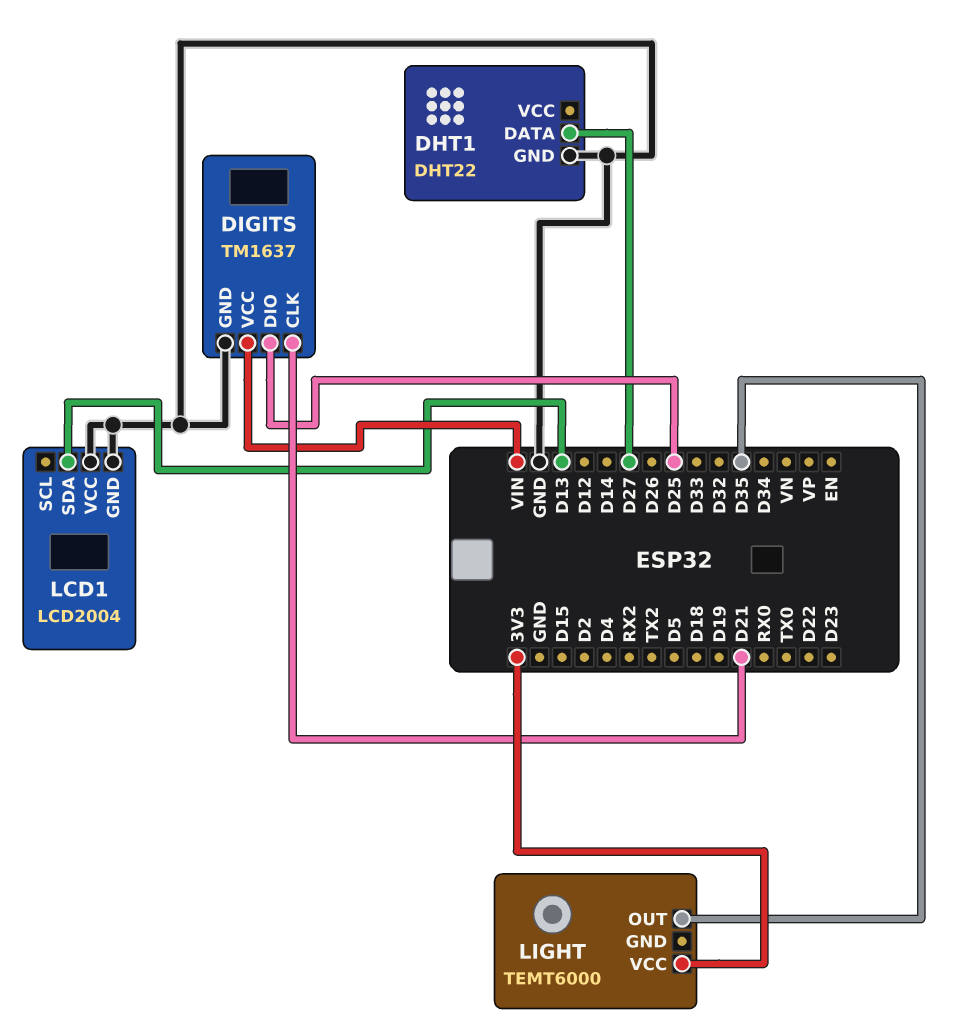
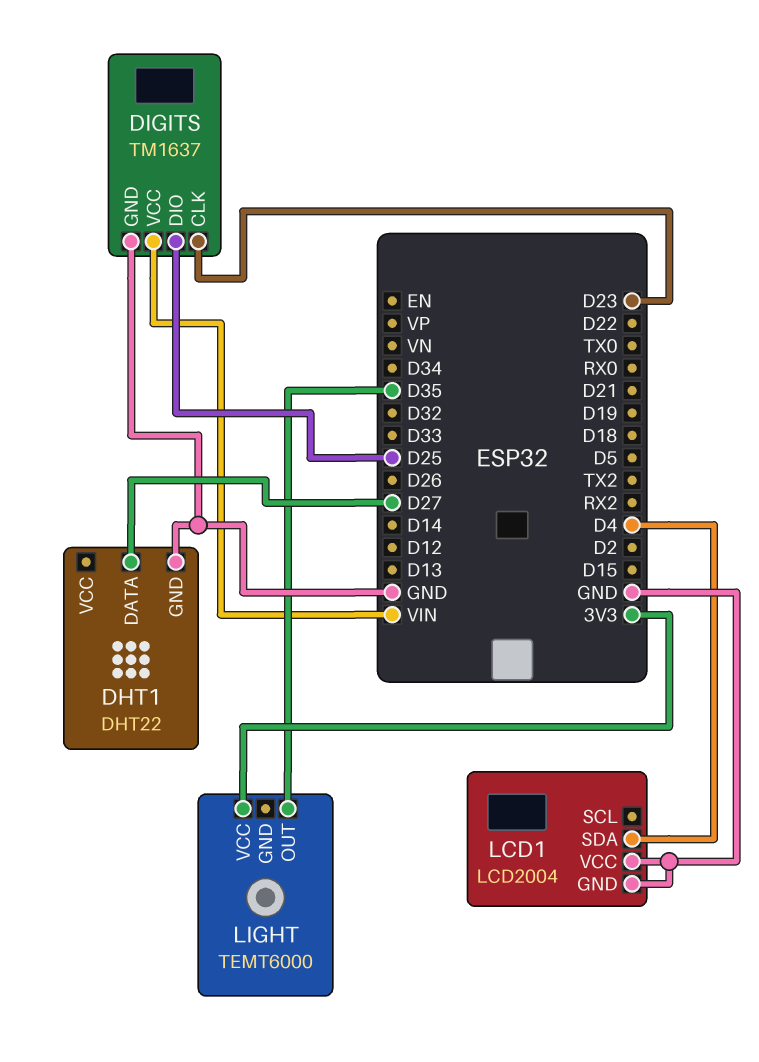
DIGITS pin CLK: D21 -> D23
LCD1 pin SDA: D13 -> D4

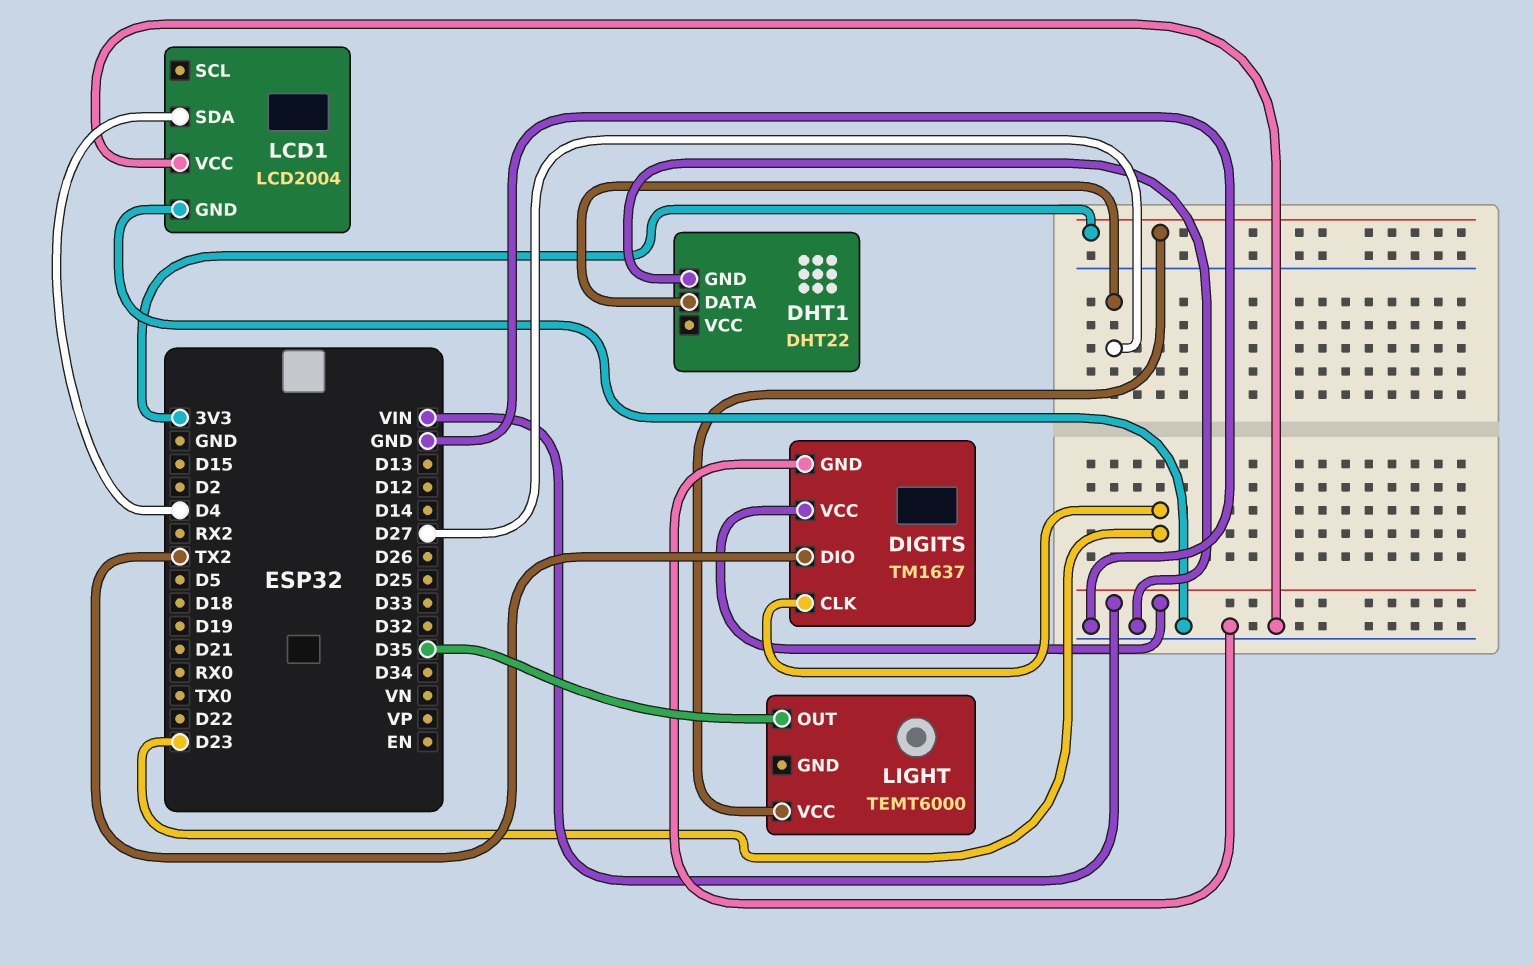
DIGITS pin DIO: D25 -> TX2

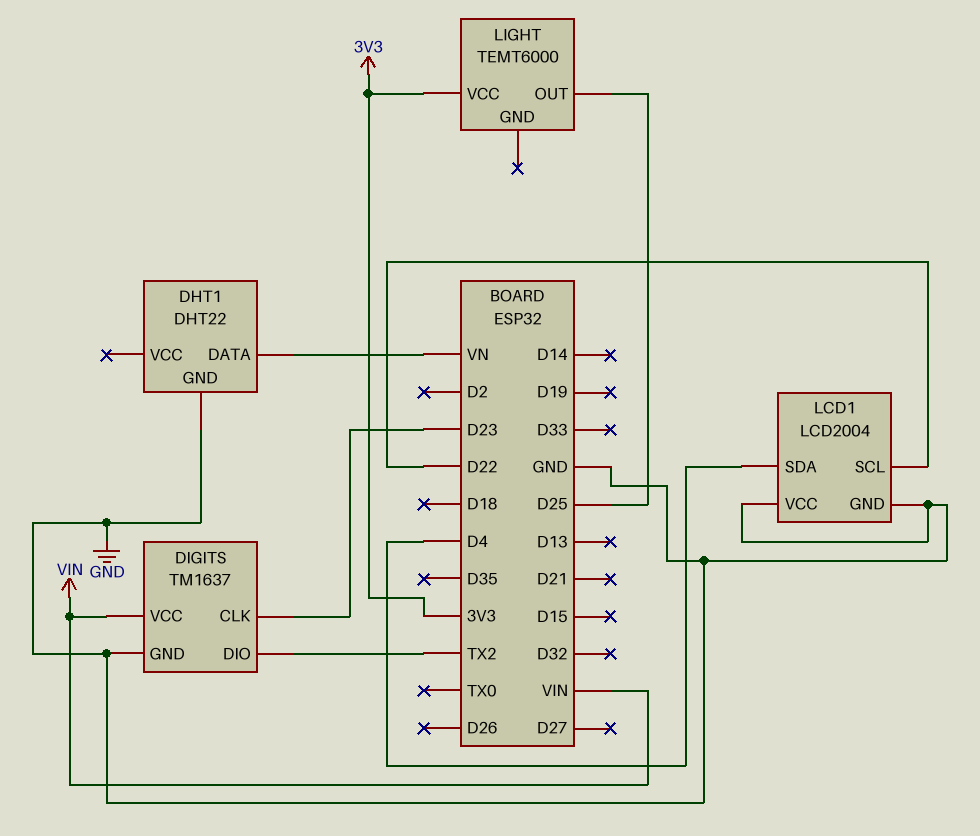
DHT1 pin DATA: D27 -> VN
LCD1 pin SCL: none -> D22
LIGHT pin OUT: D35 -> D25

